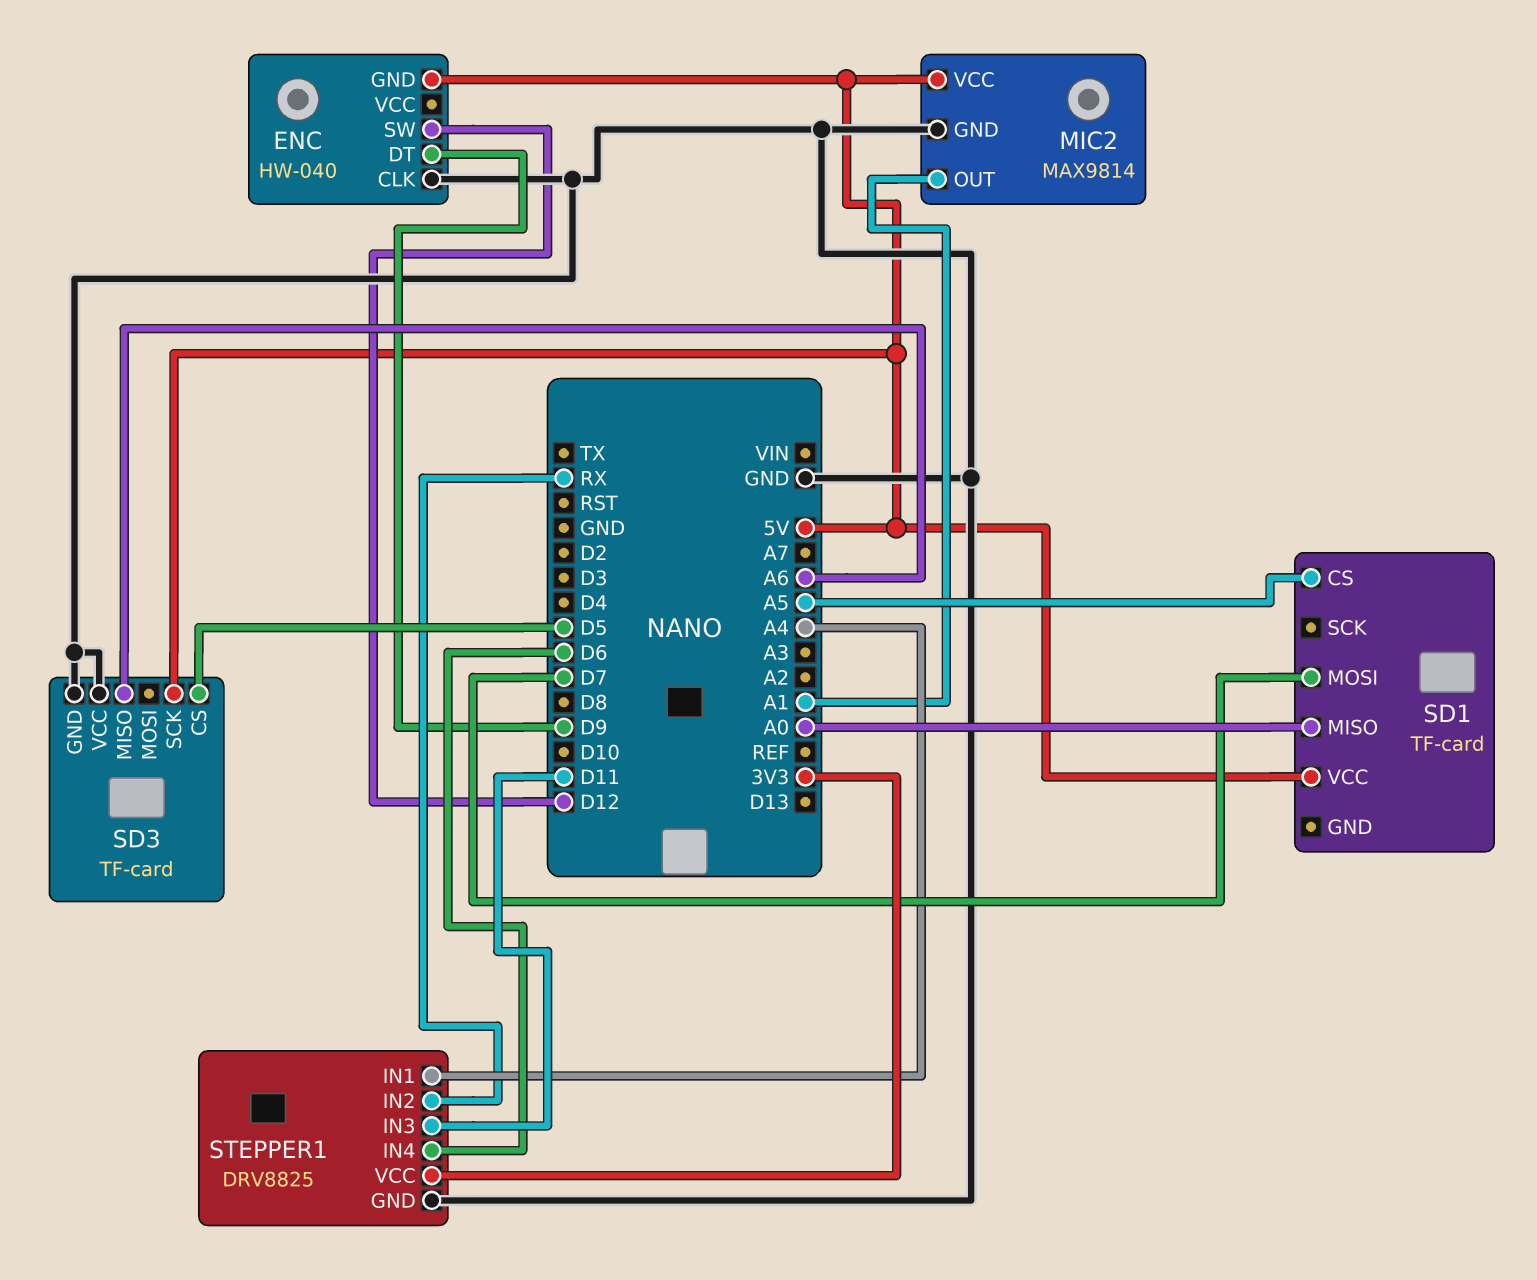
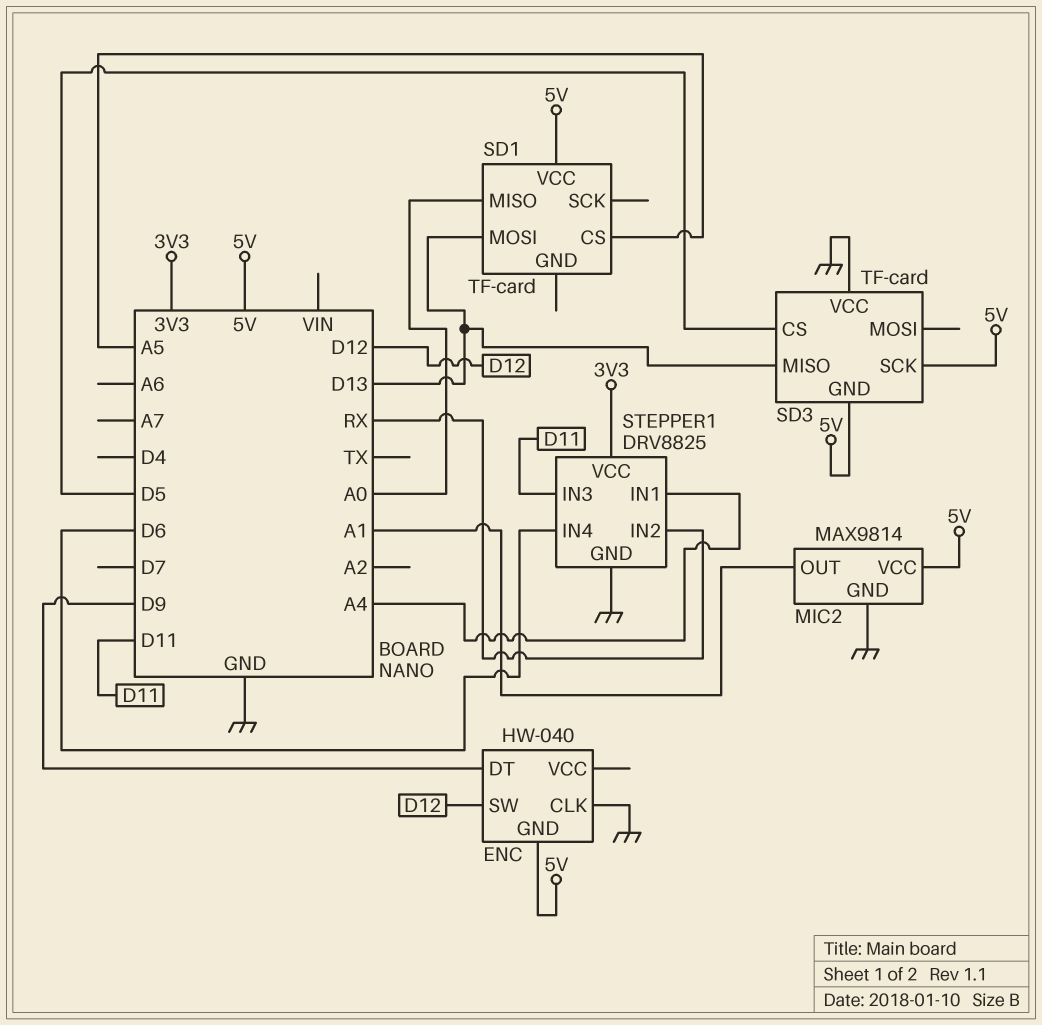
SD1 pin MOSI: D7 -> D13
SD3 pin GND: GND -> 5V
SD3 pin MISO: A6 -> D13

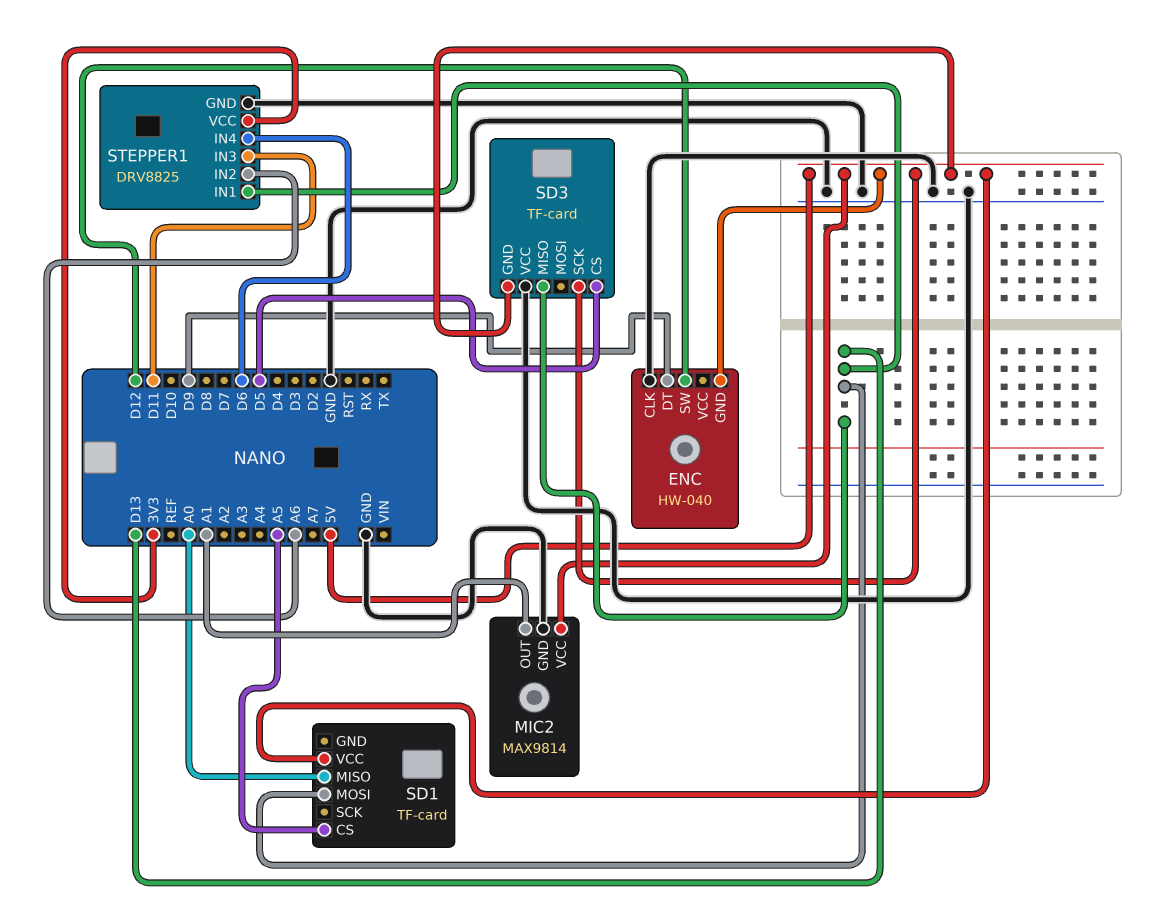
STEPPER1 pin IN1: A4 -> D13
STEPPER1 pin IN2: RX -> A6

